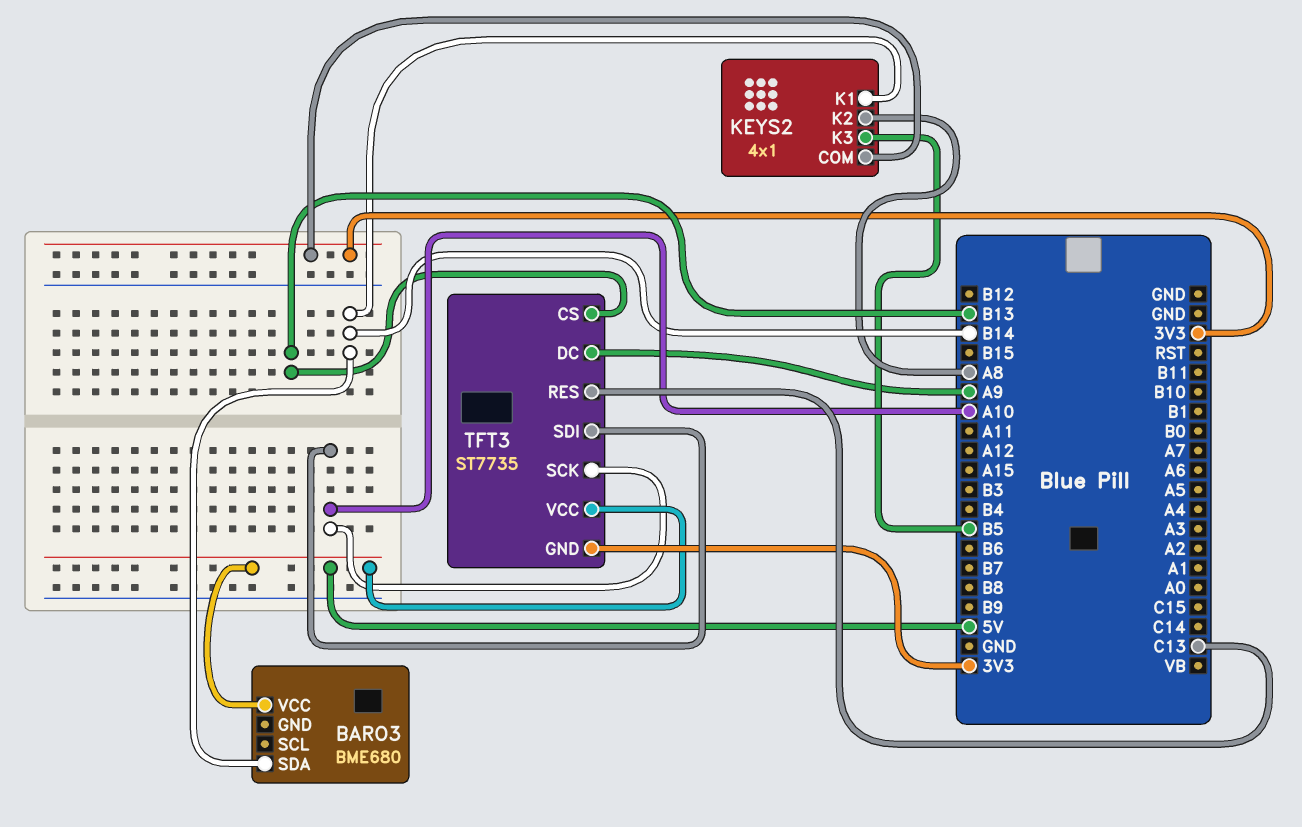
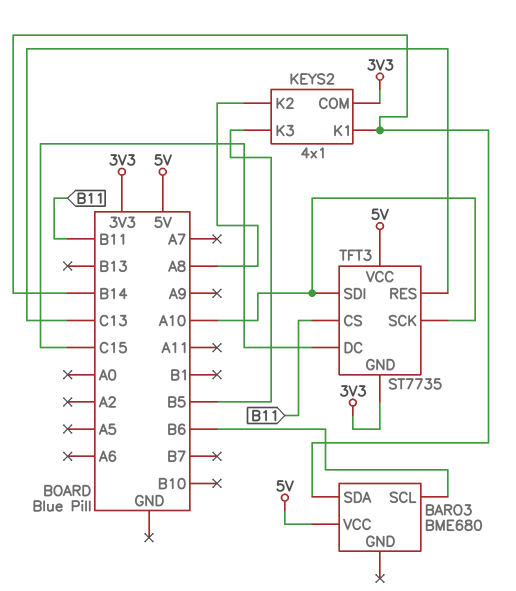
BARO3 pin SCL: none -> B6
TFT3 pin CS: B13 -> B11
TFT3 pin DC: A9 -> C15

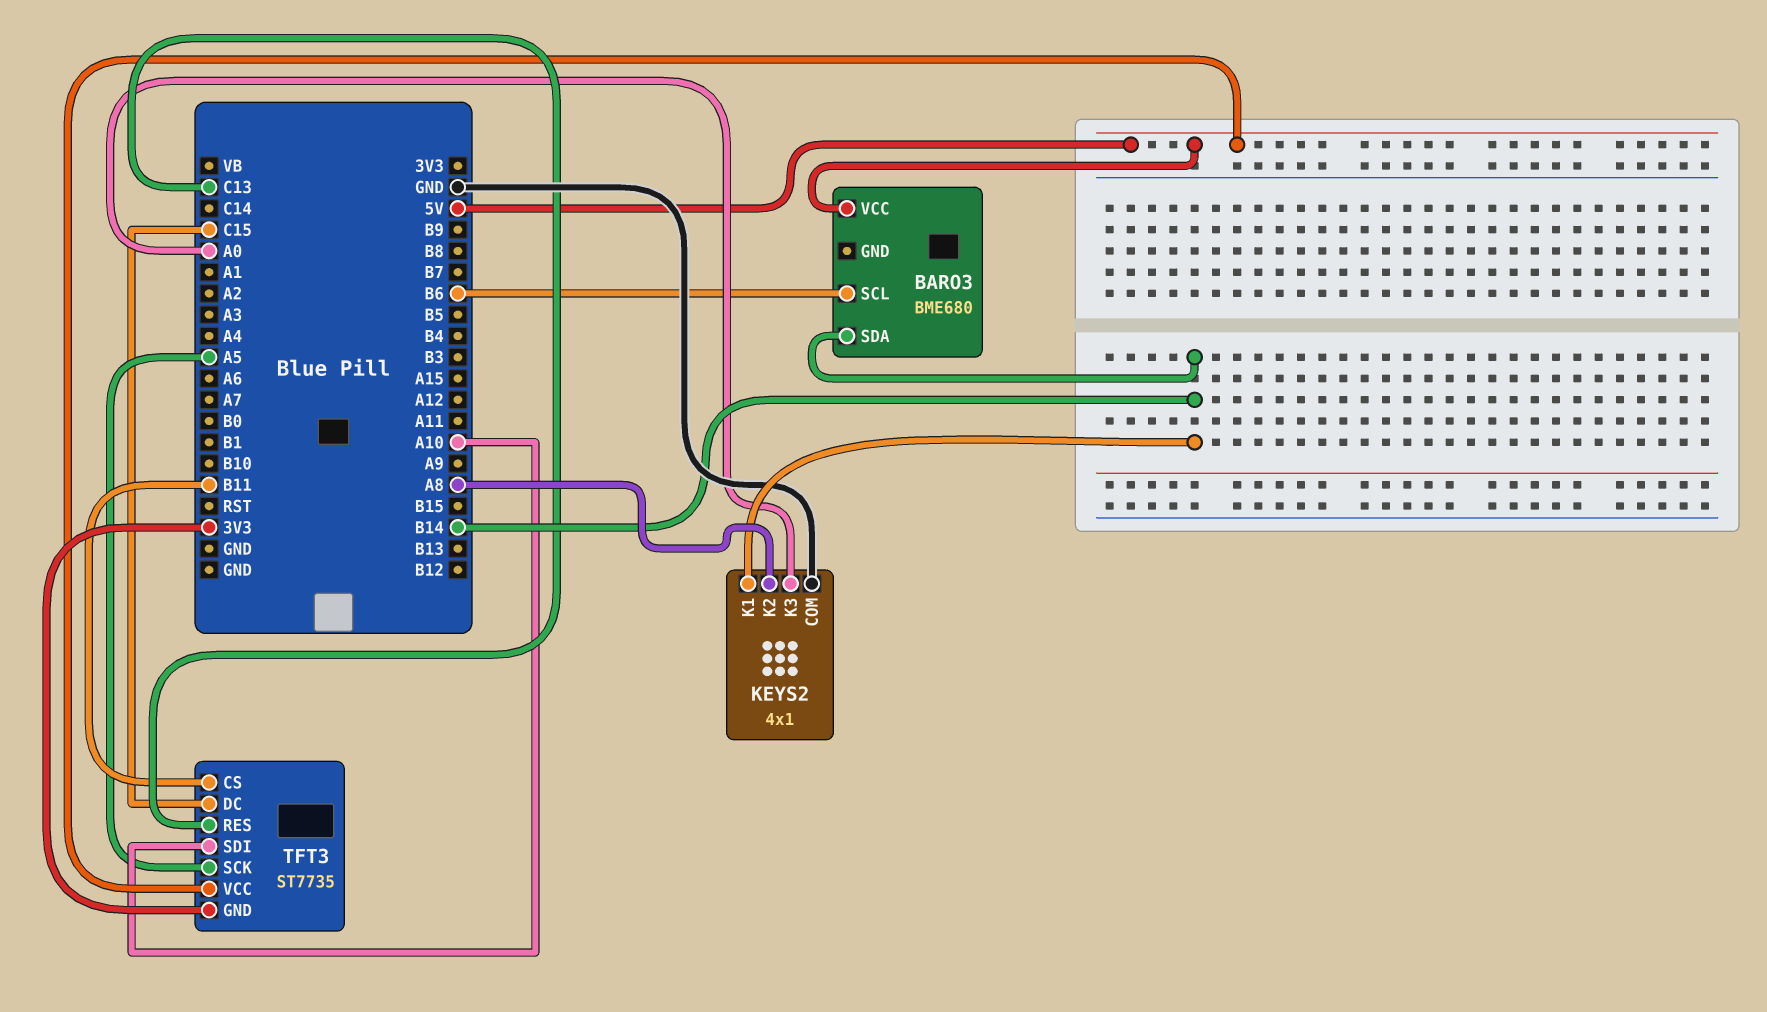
KEYS2 pin COM: 3V3 -> GND
KEYS2 pin K3: B5 -> A0
TFT3 pin SCK: A10 -> A5

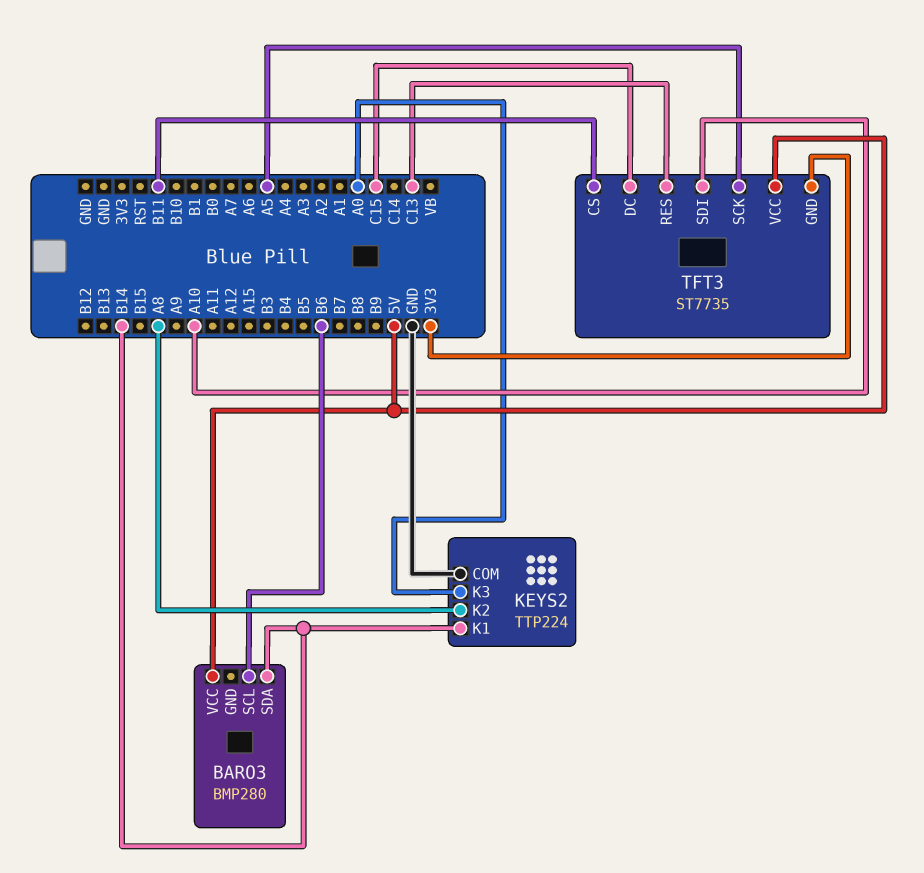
BARO3: BME680 -> BMP280
KEYS2: 4x1 -> TTP224

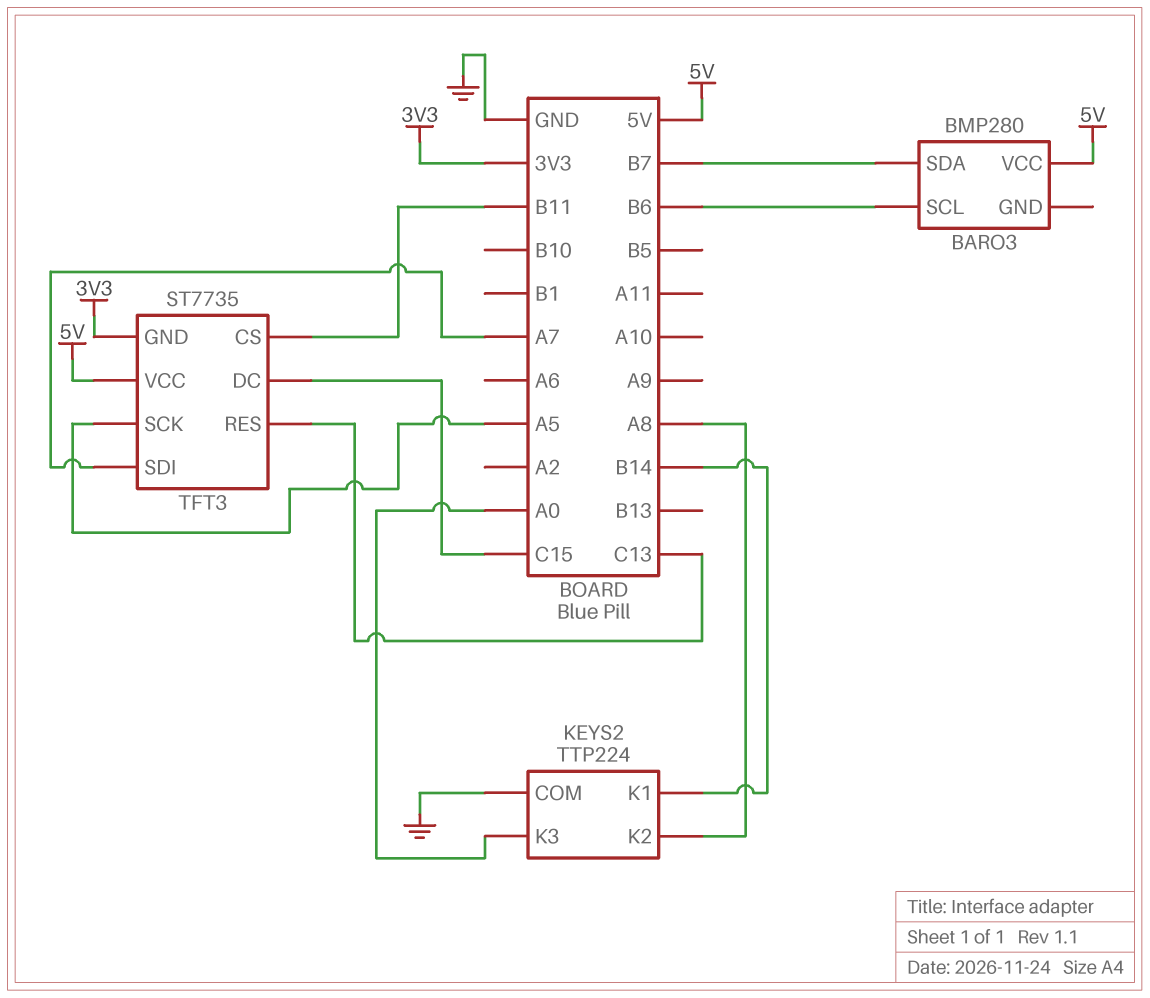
BARO3 pin SDA: B14 -> B7
TFT3 pin SDI: A10 -> A7

